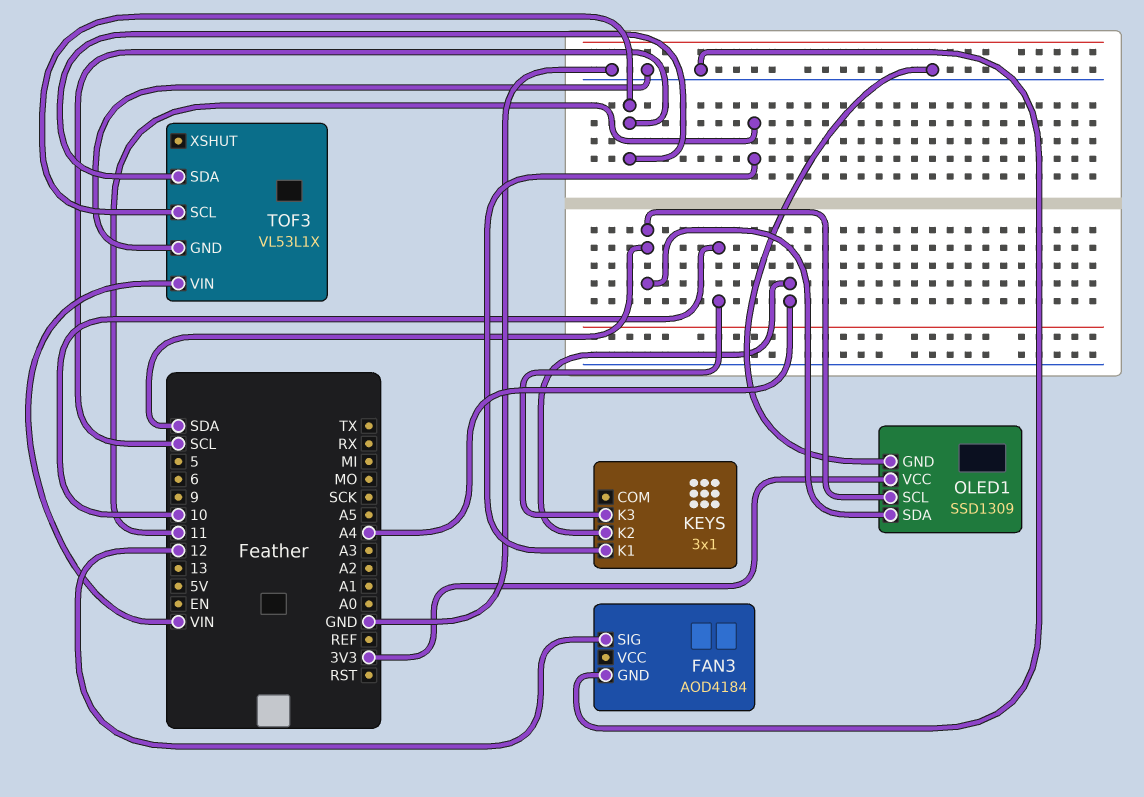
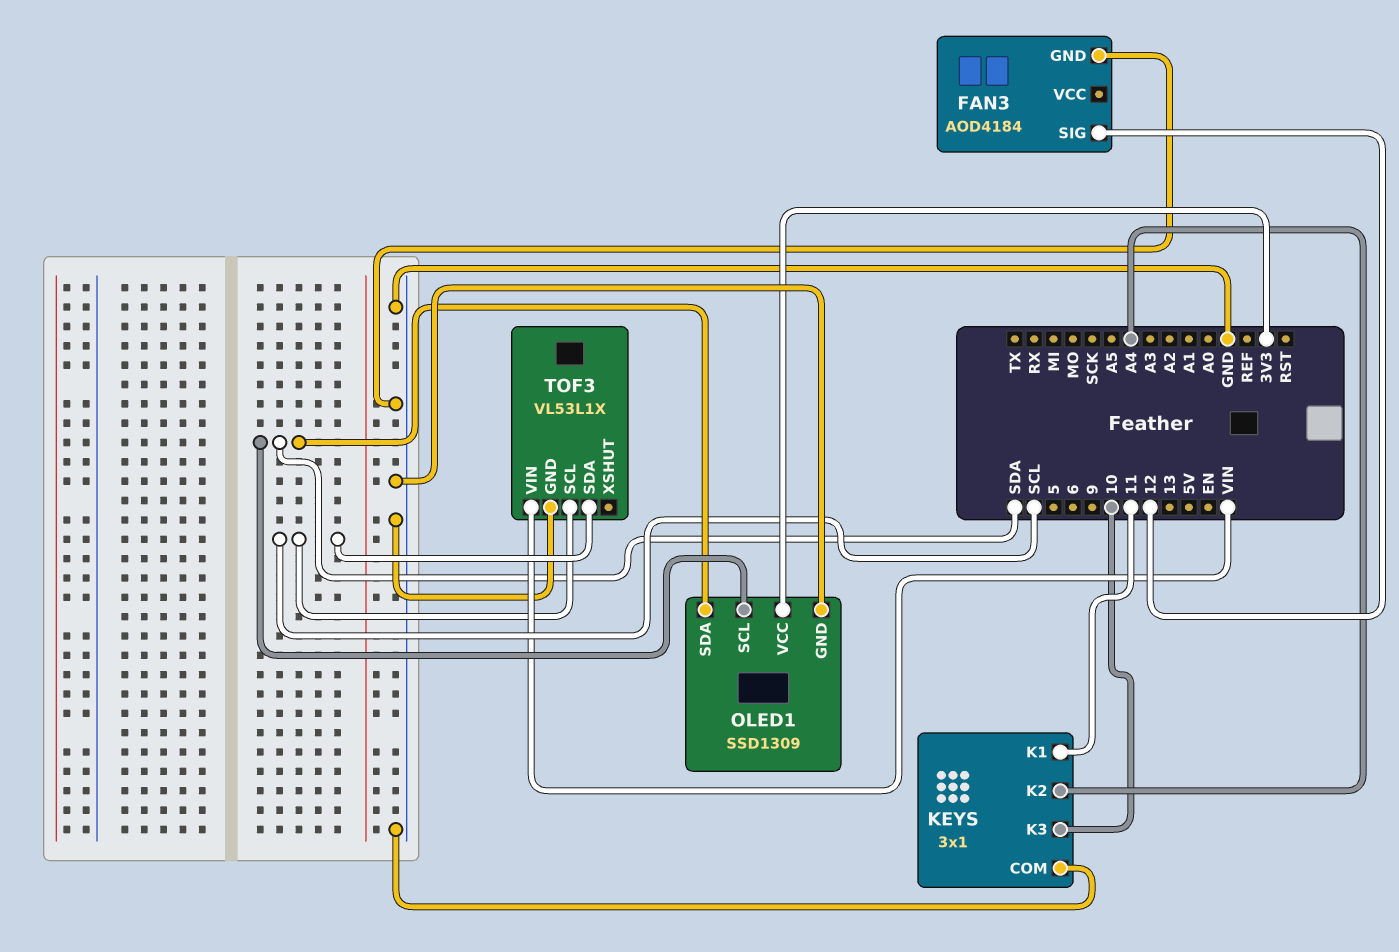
KEYS pin COM: none -> GND

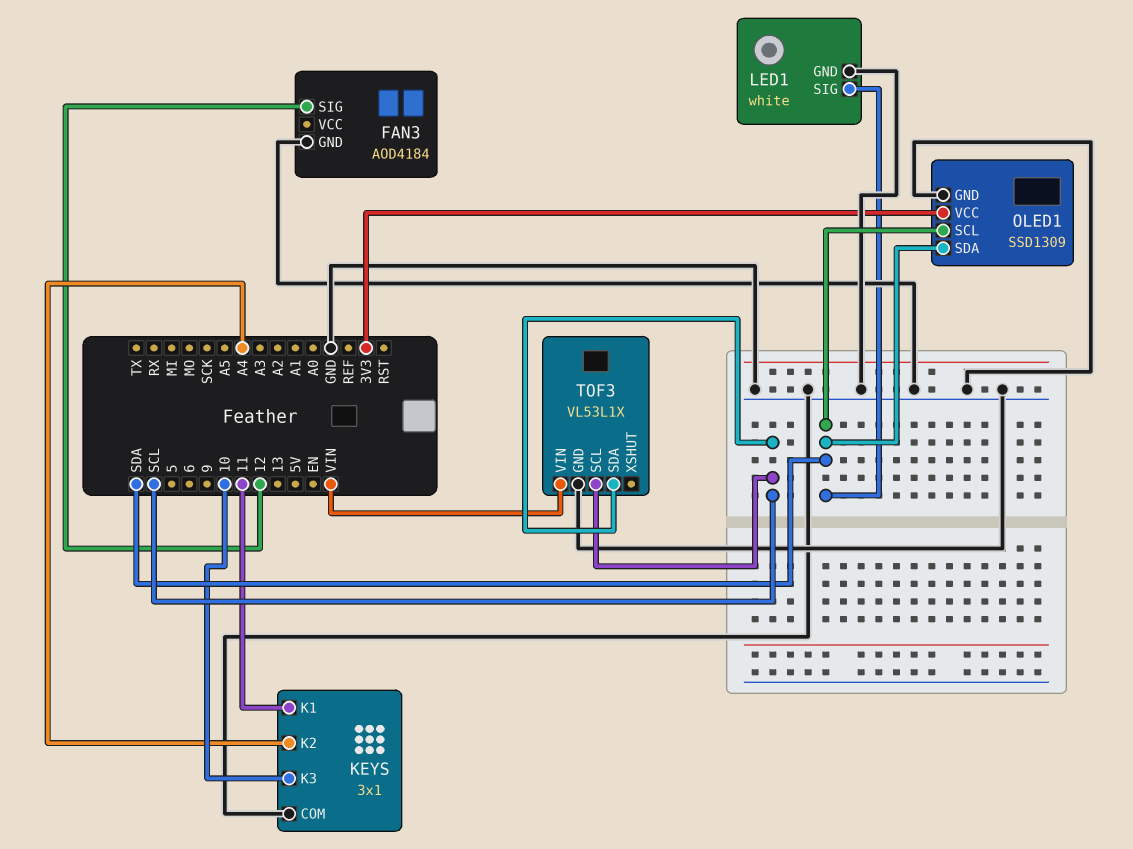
LED1: none -> white
LED1 pin GND: none -> GND
LED1 pin SIG: none -> SDA

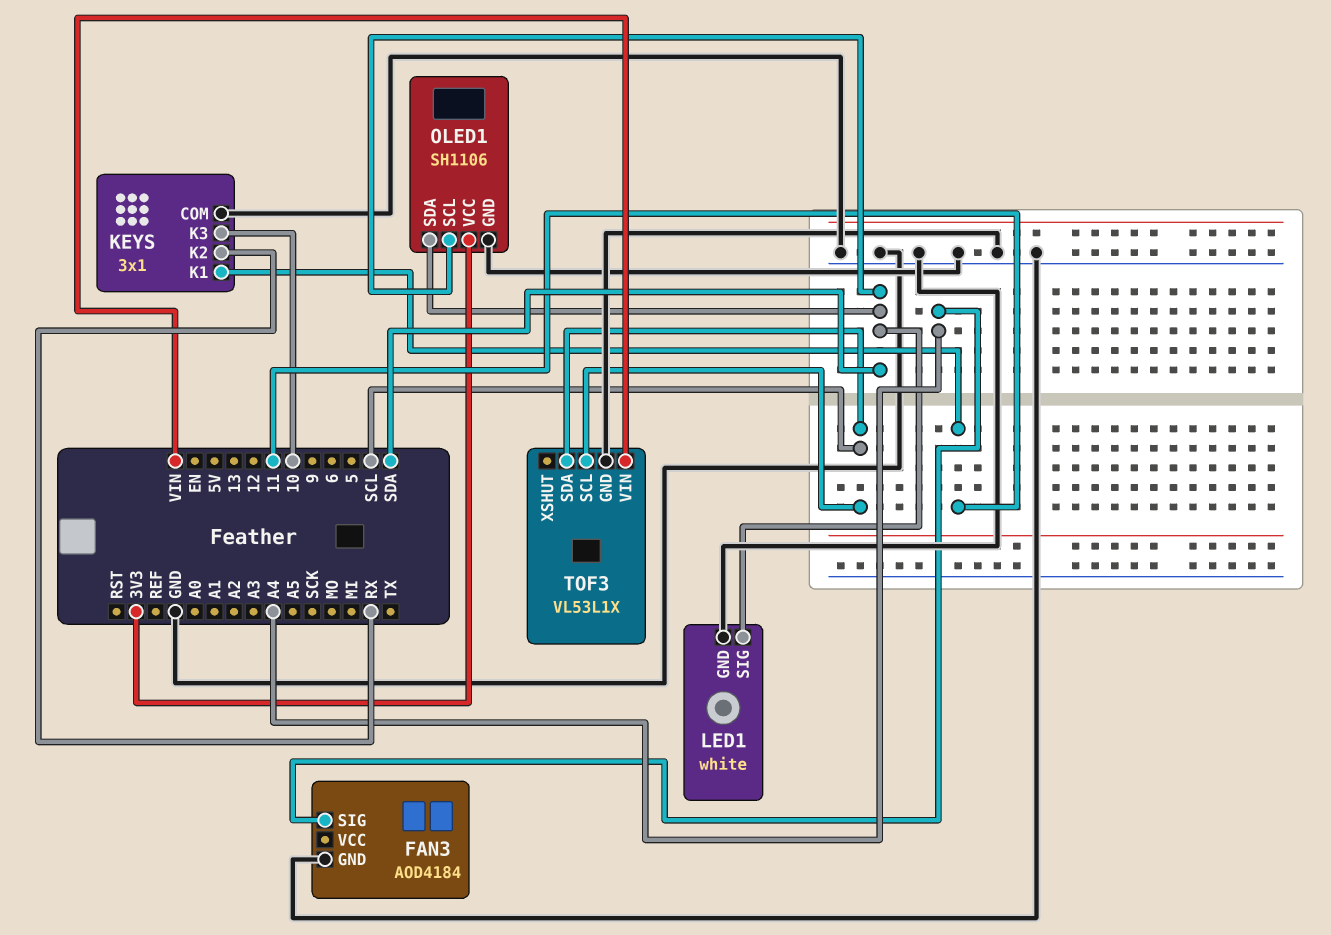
FAN3 pin SIG: 12 -> A4
KEYS pin K2: A4 -> RX
OLED1: SSD1309 -> SH1106

